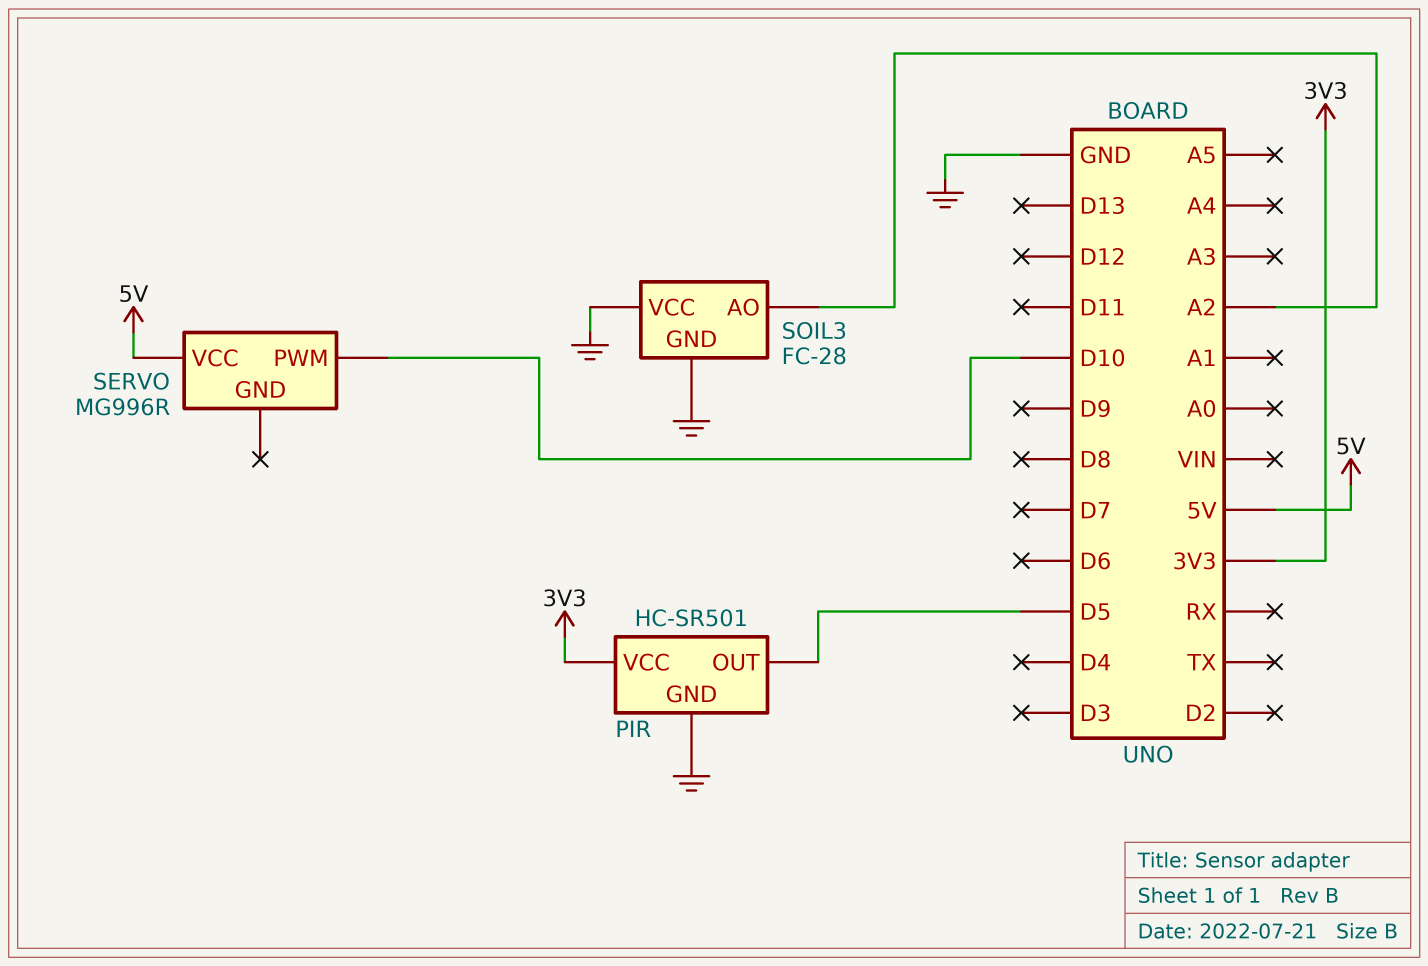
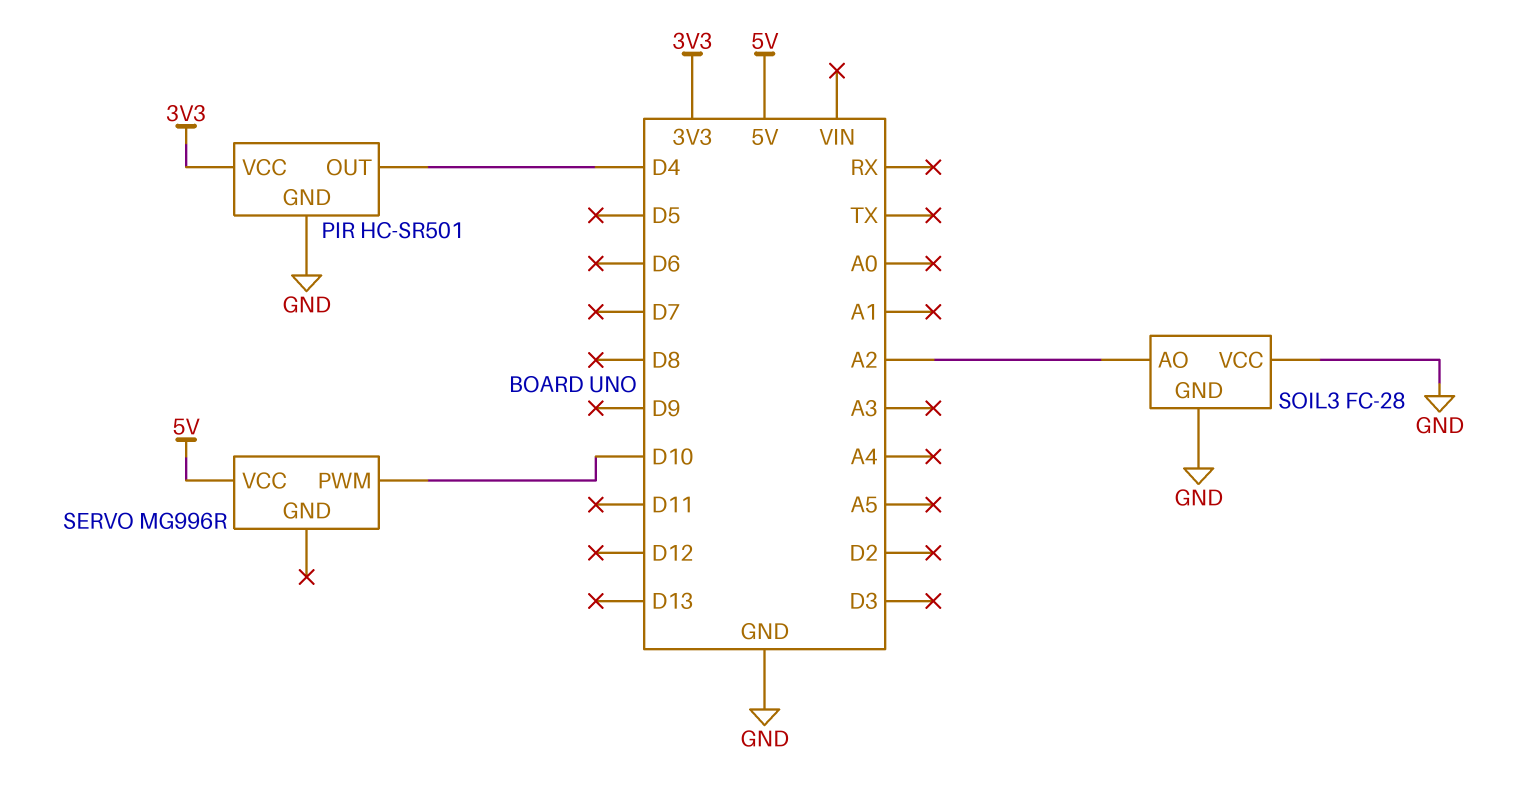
PIR pin OUT: D5 -> D4

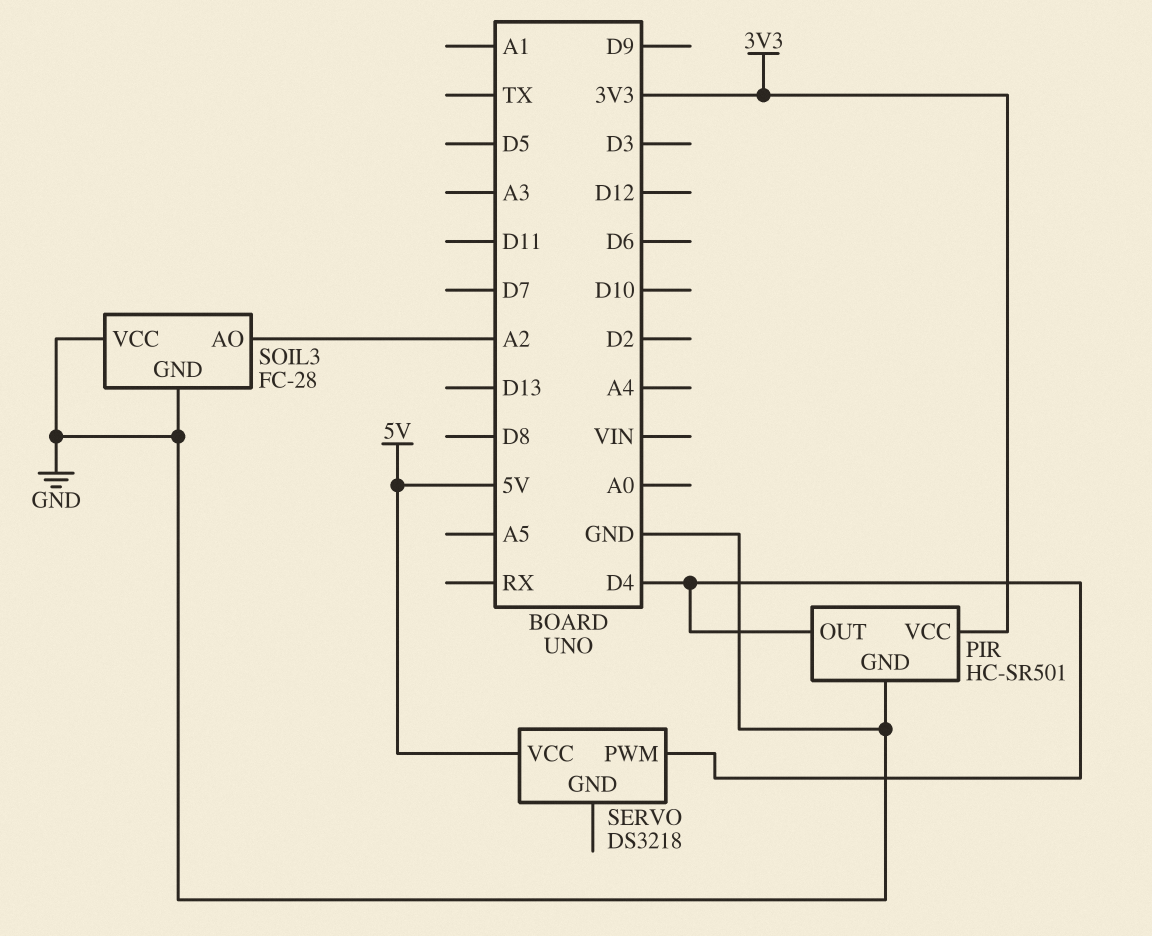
SERVO: MG996R -> DS3218
SERVO pin PWM: D10 -> D4

